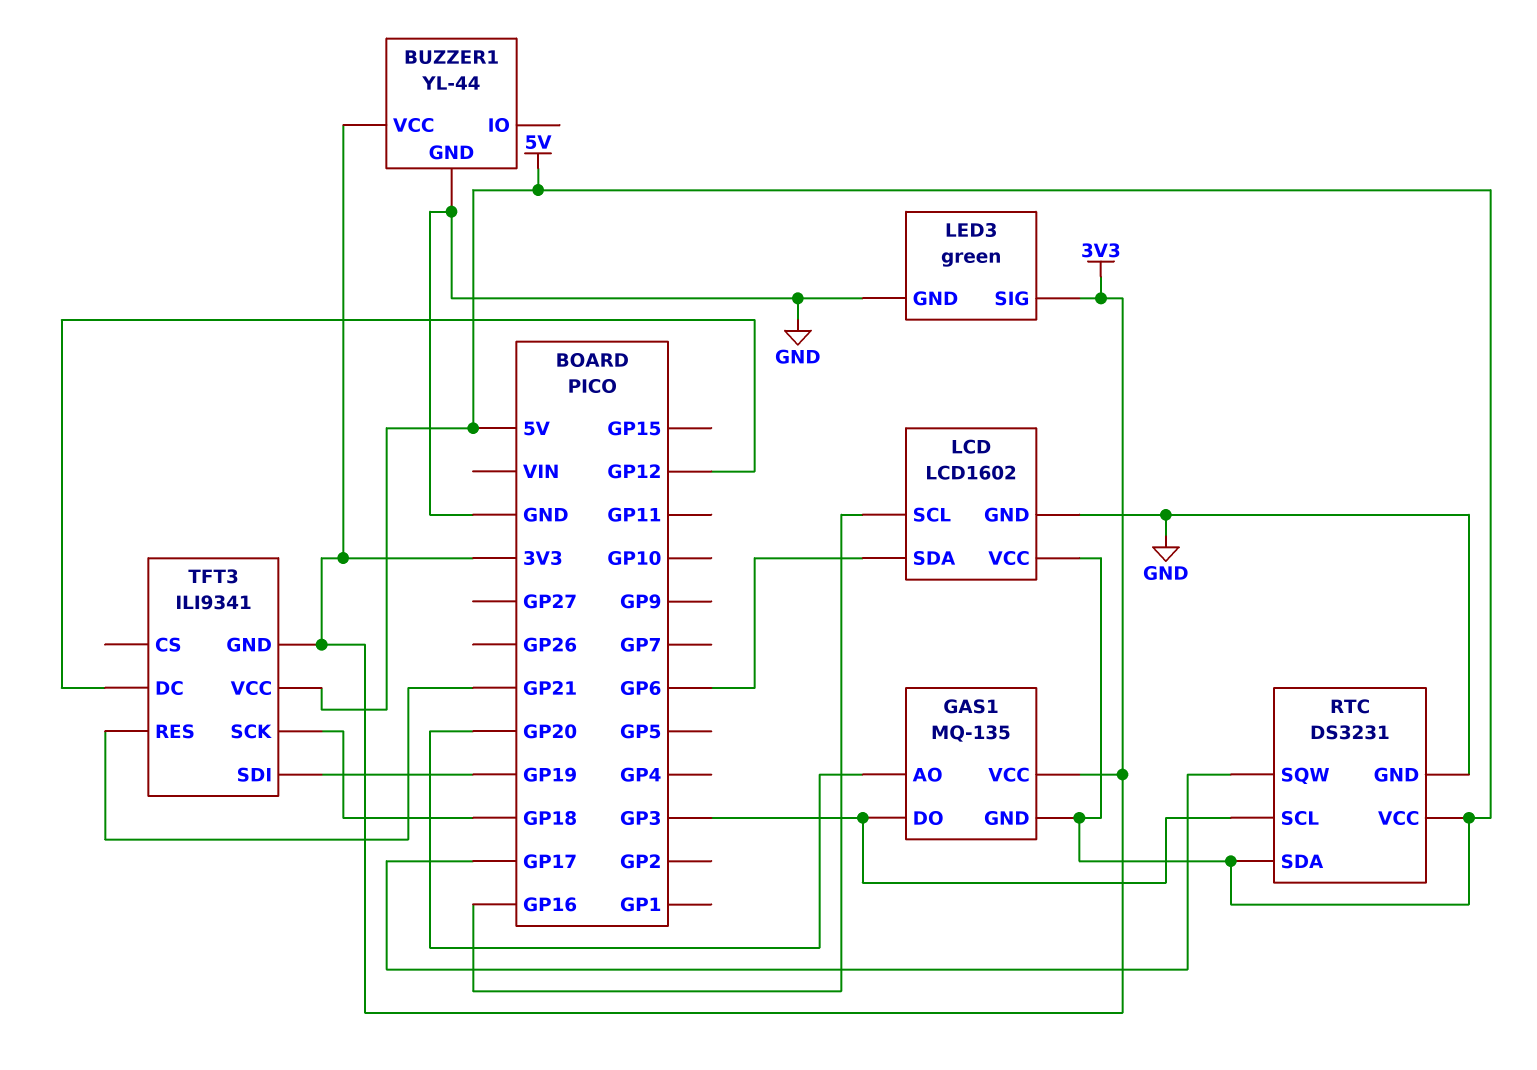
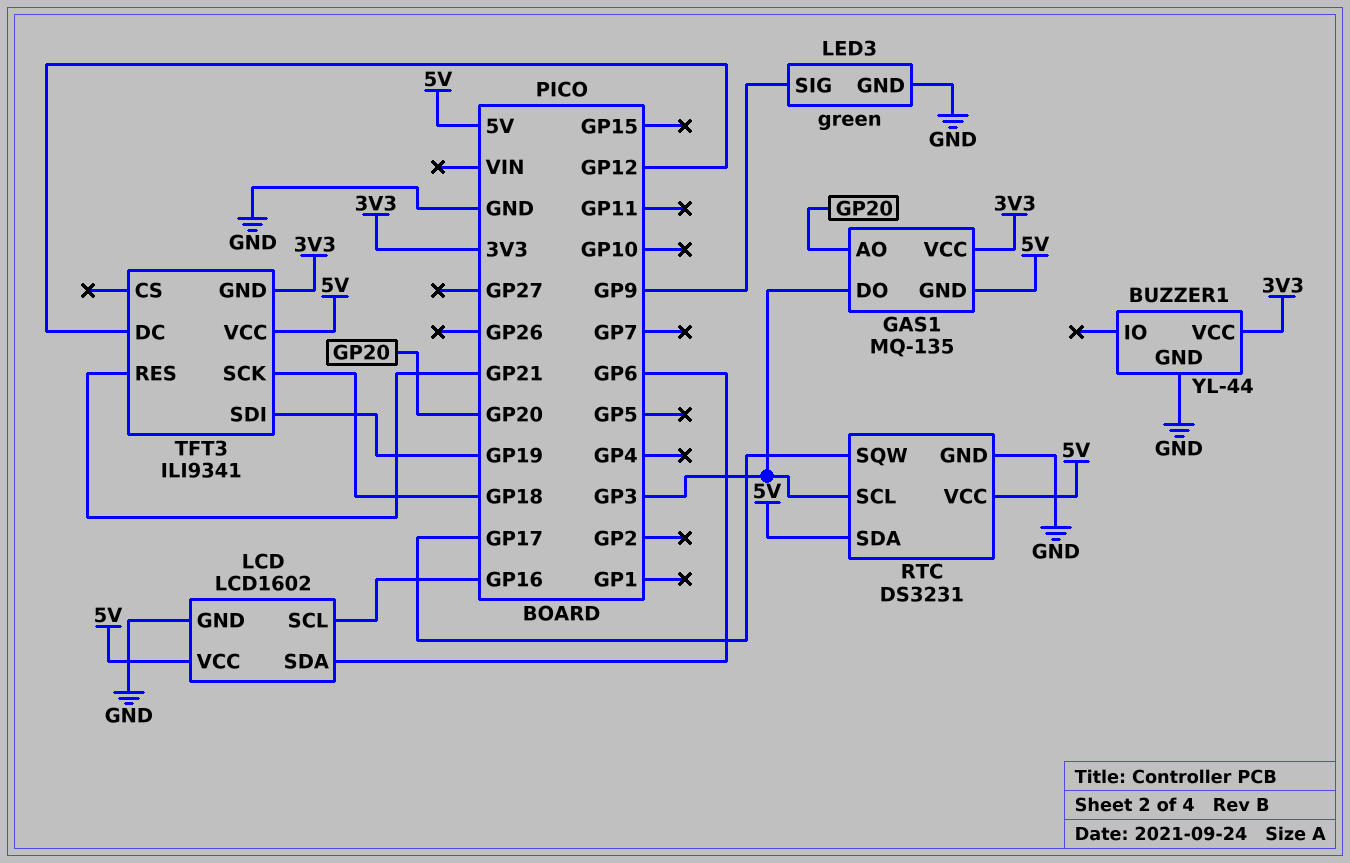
LED3 pin SIG: 3V3 -> GP9

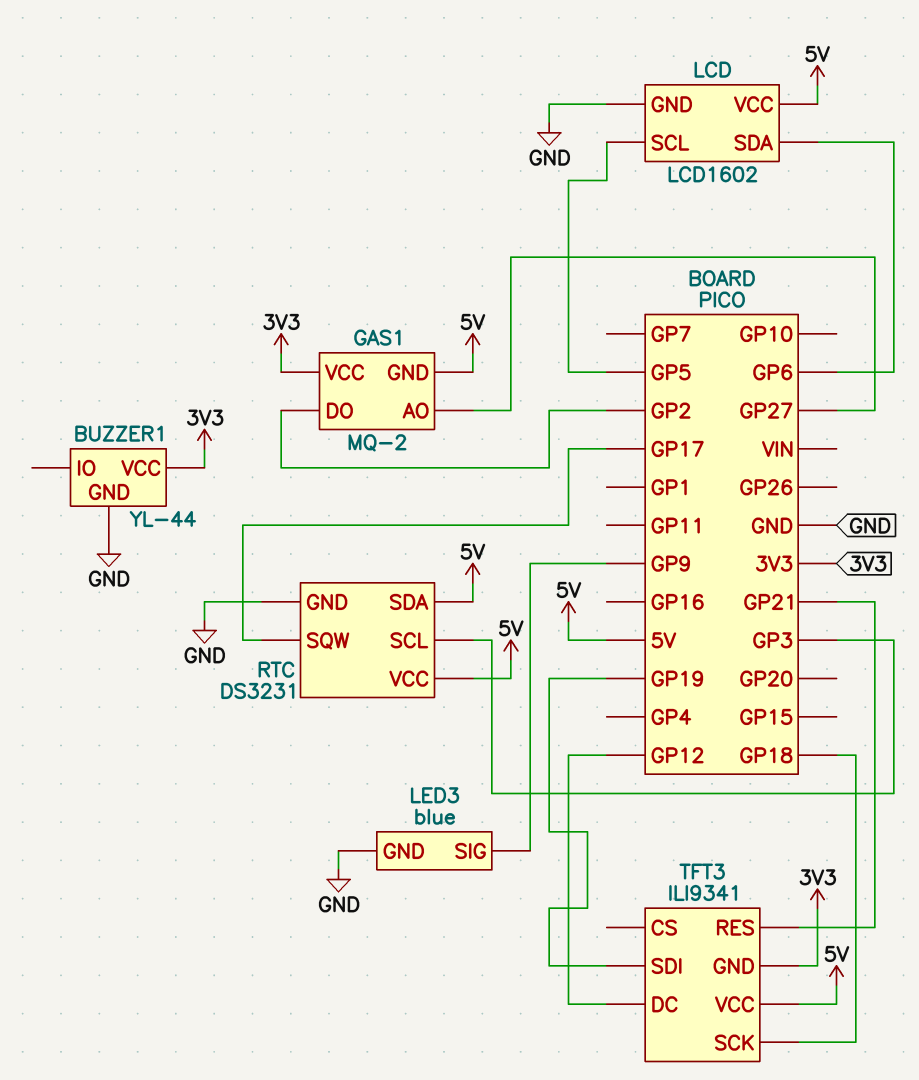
GAS1: MQ-135 -> MQ-2
GAS1 pin AO: GP20 -> GP27
GAS1 pin DO: GP3 -> GP2
LCD pin SCL: GP16 -> GP5
LED3: green -> blue

